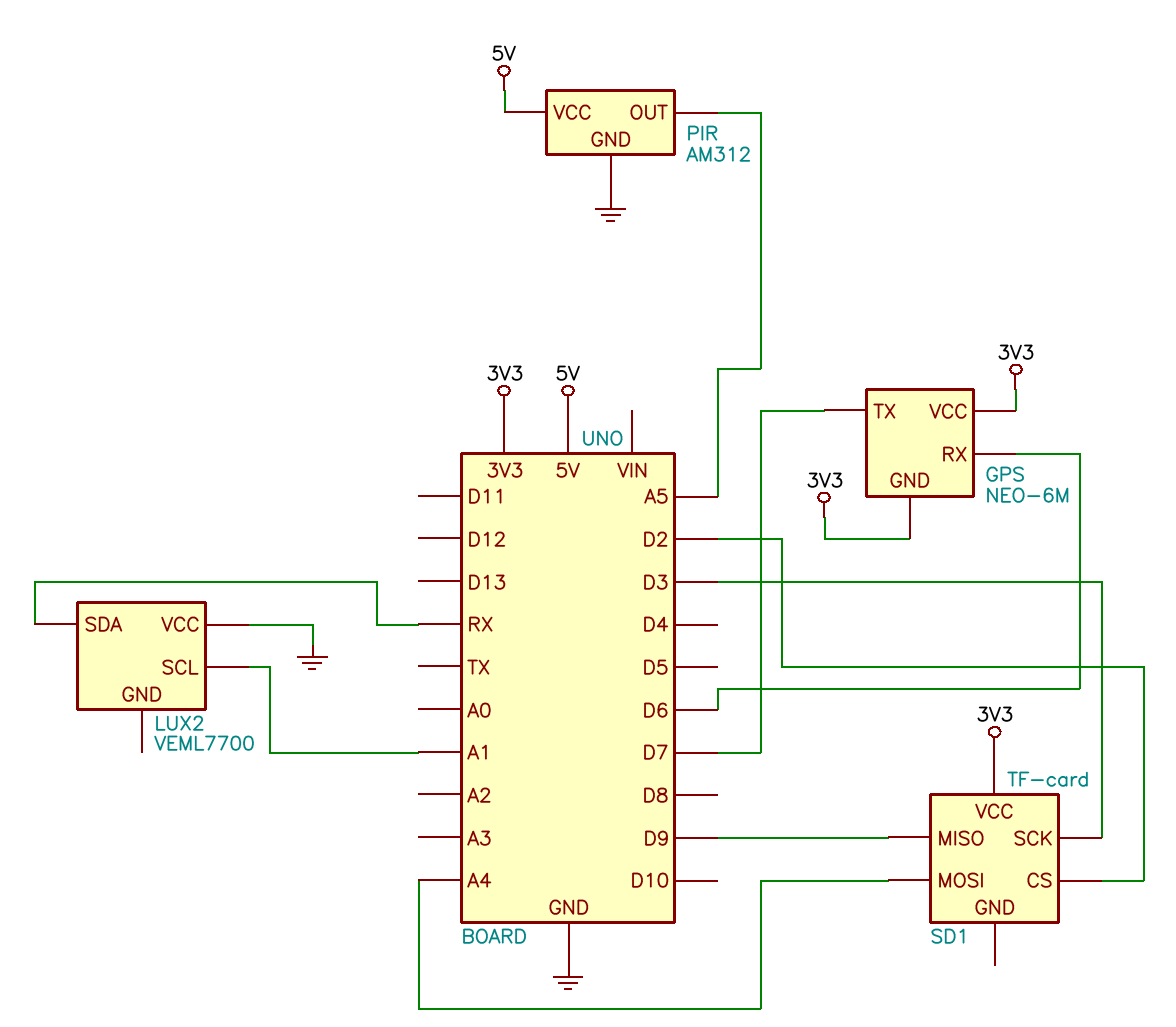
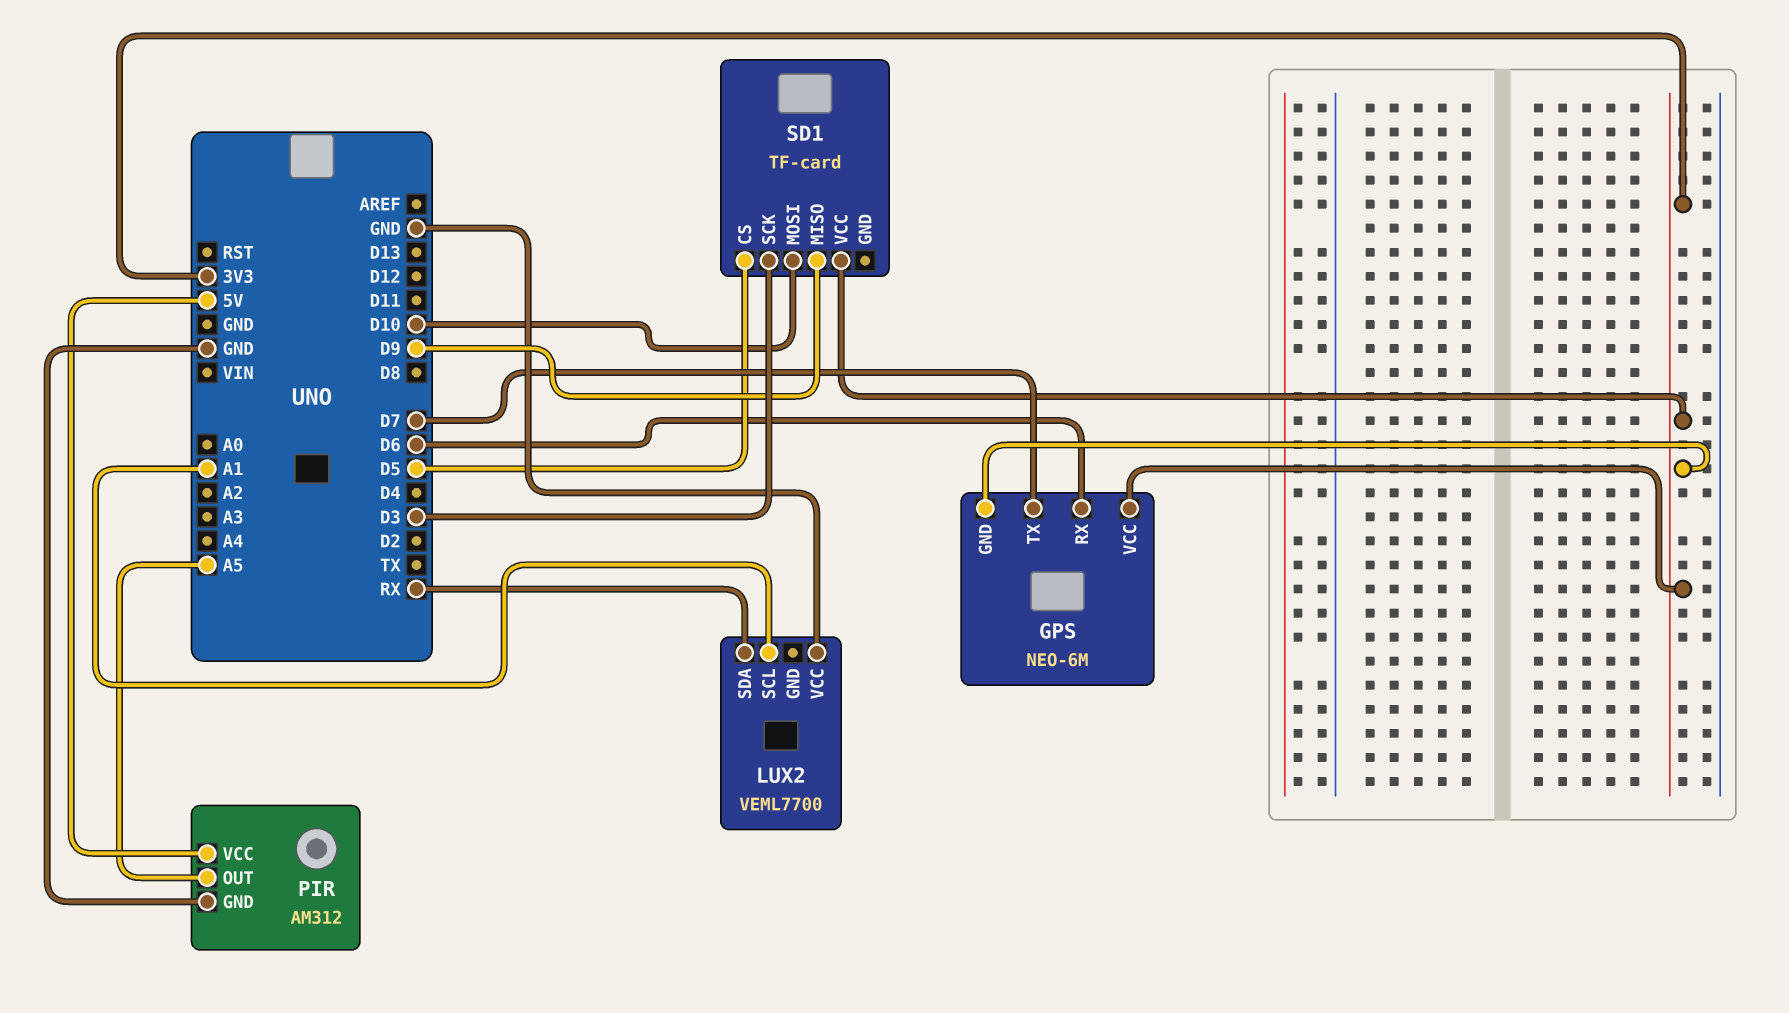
SD1 pin CS: D2 -> D5
SD1 pin MOSI: A4 -> D10

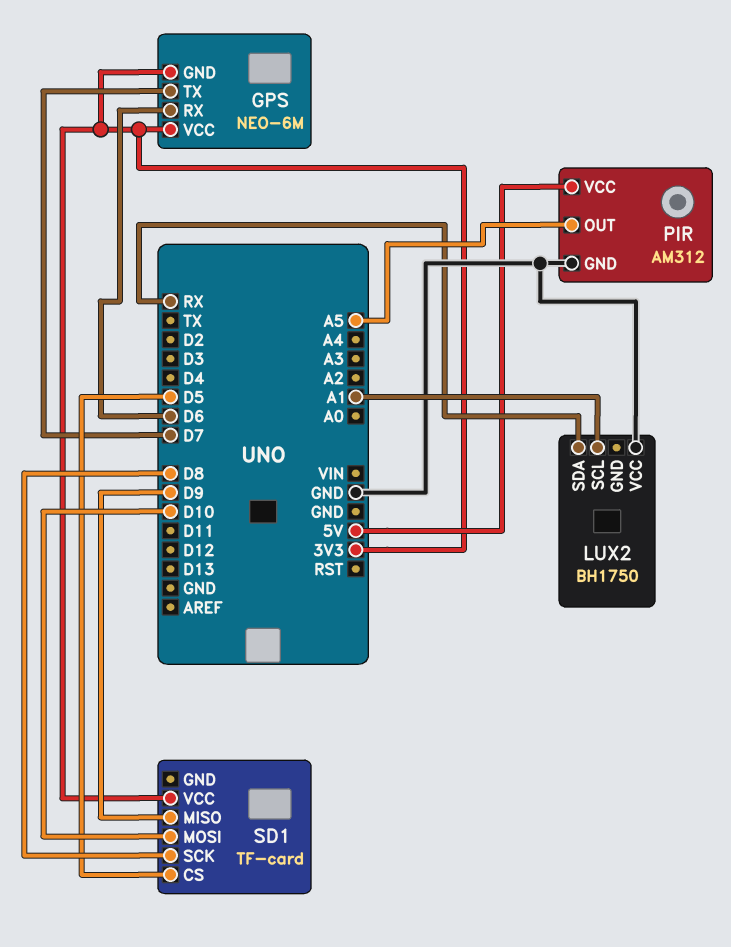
LUX2: VEML7700 -> BH1750
SD1 pin SCK: D3 -> D8

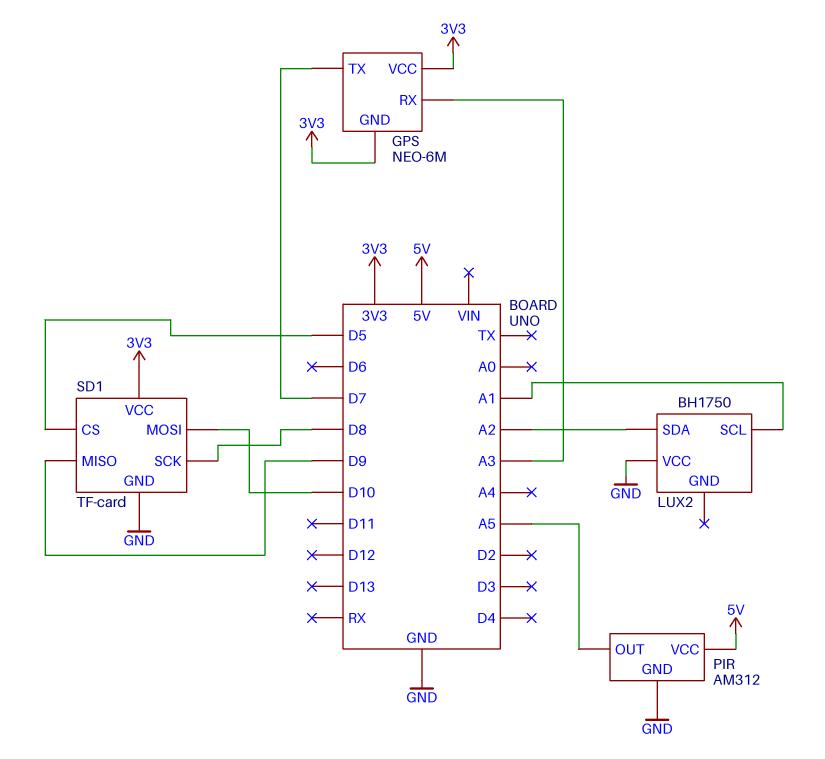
GPS pin RX: D6 -> A3
LUX2 pin SDA: RX -> A2
SD1 pin GND: none -> GND

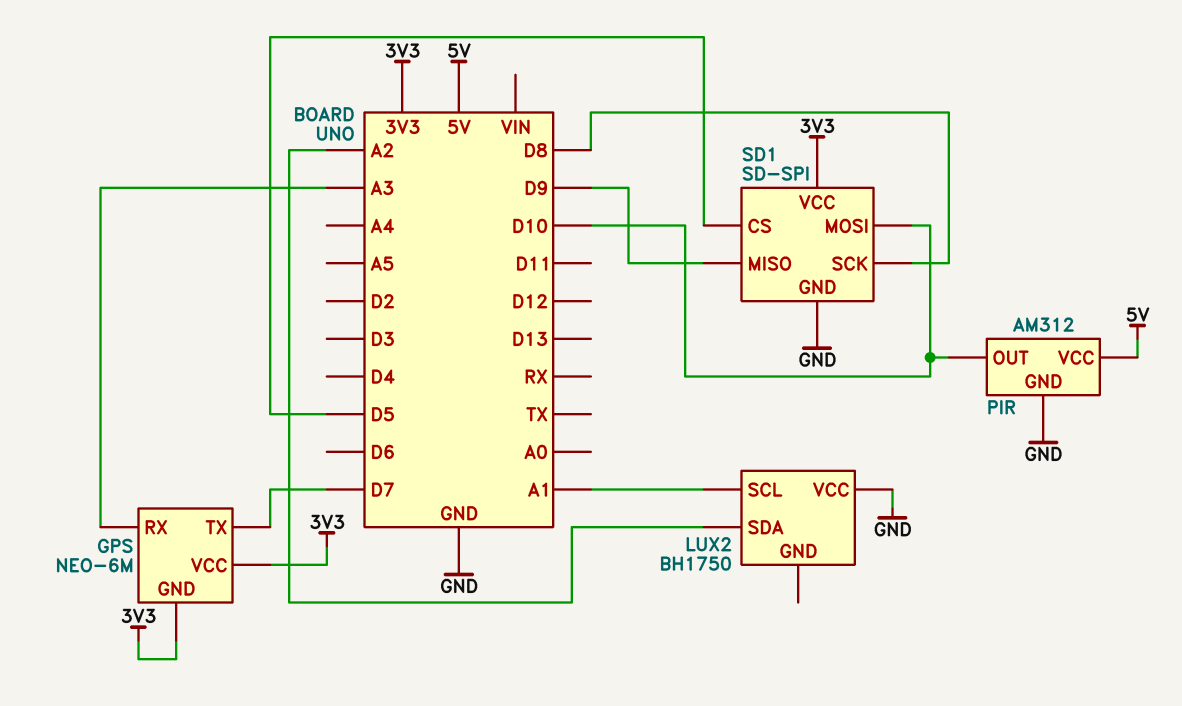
PIR pin OUT: A5 -> D10
SD1: TF-card -> SD-SPI

